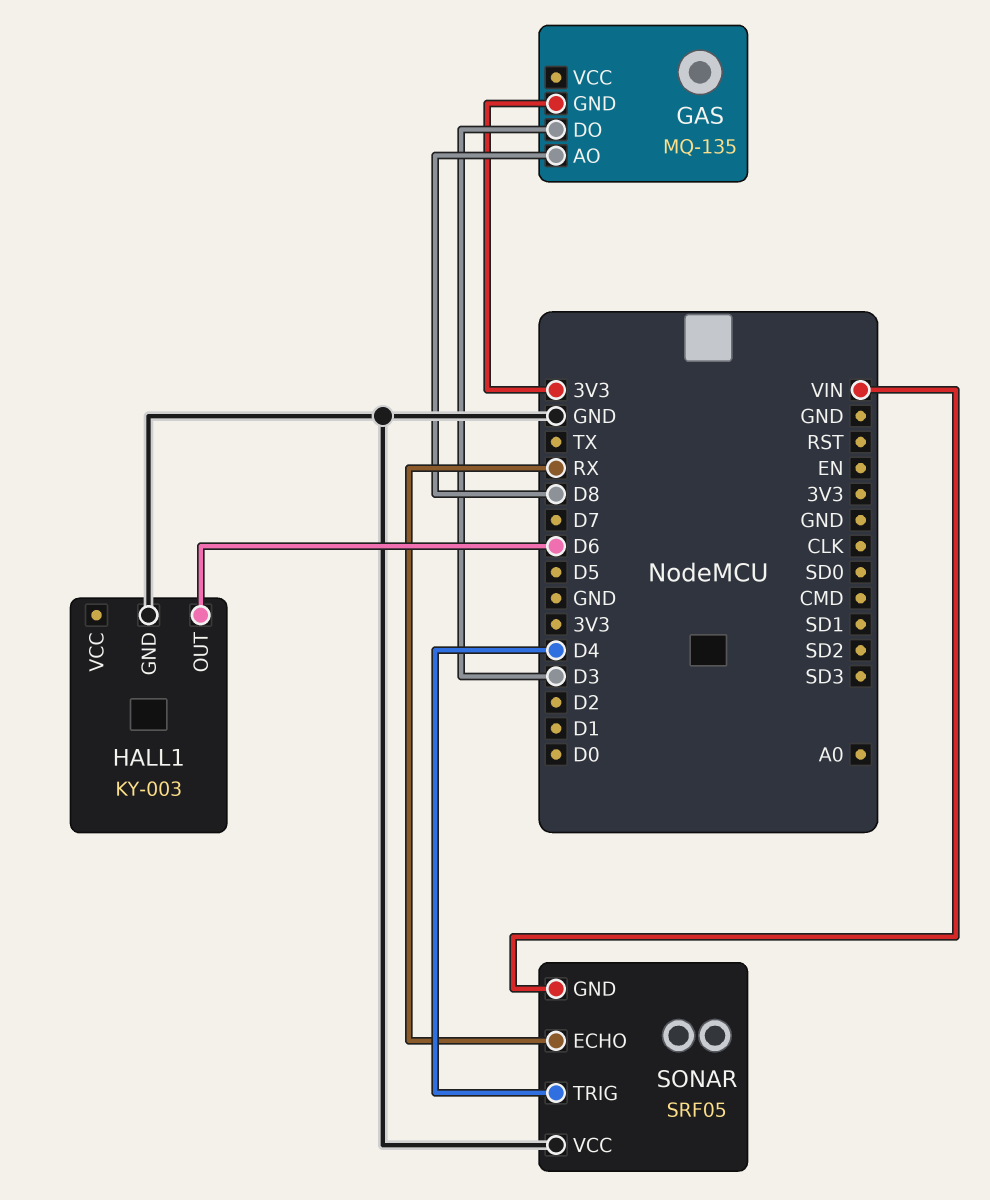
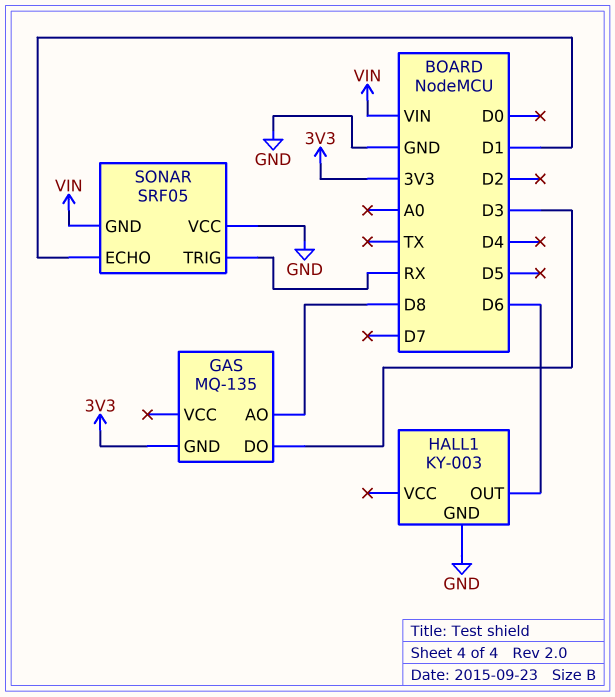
SONAR pin ECHO: RX -> D1
SONAR pin TRIG: D4 -> RX

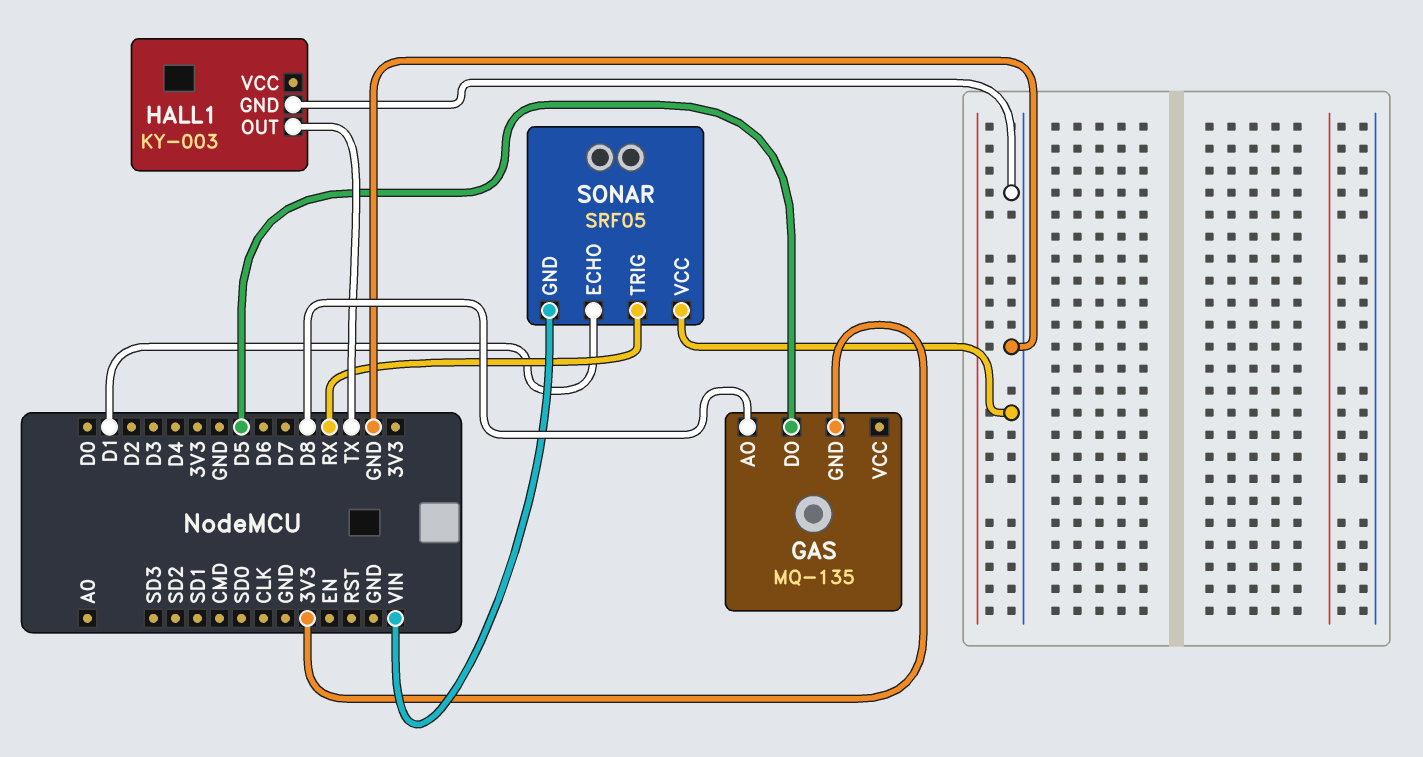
GAS pin DO: D3 -> D5
HALL1 pin OUT: D6 -> TX

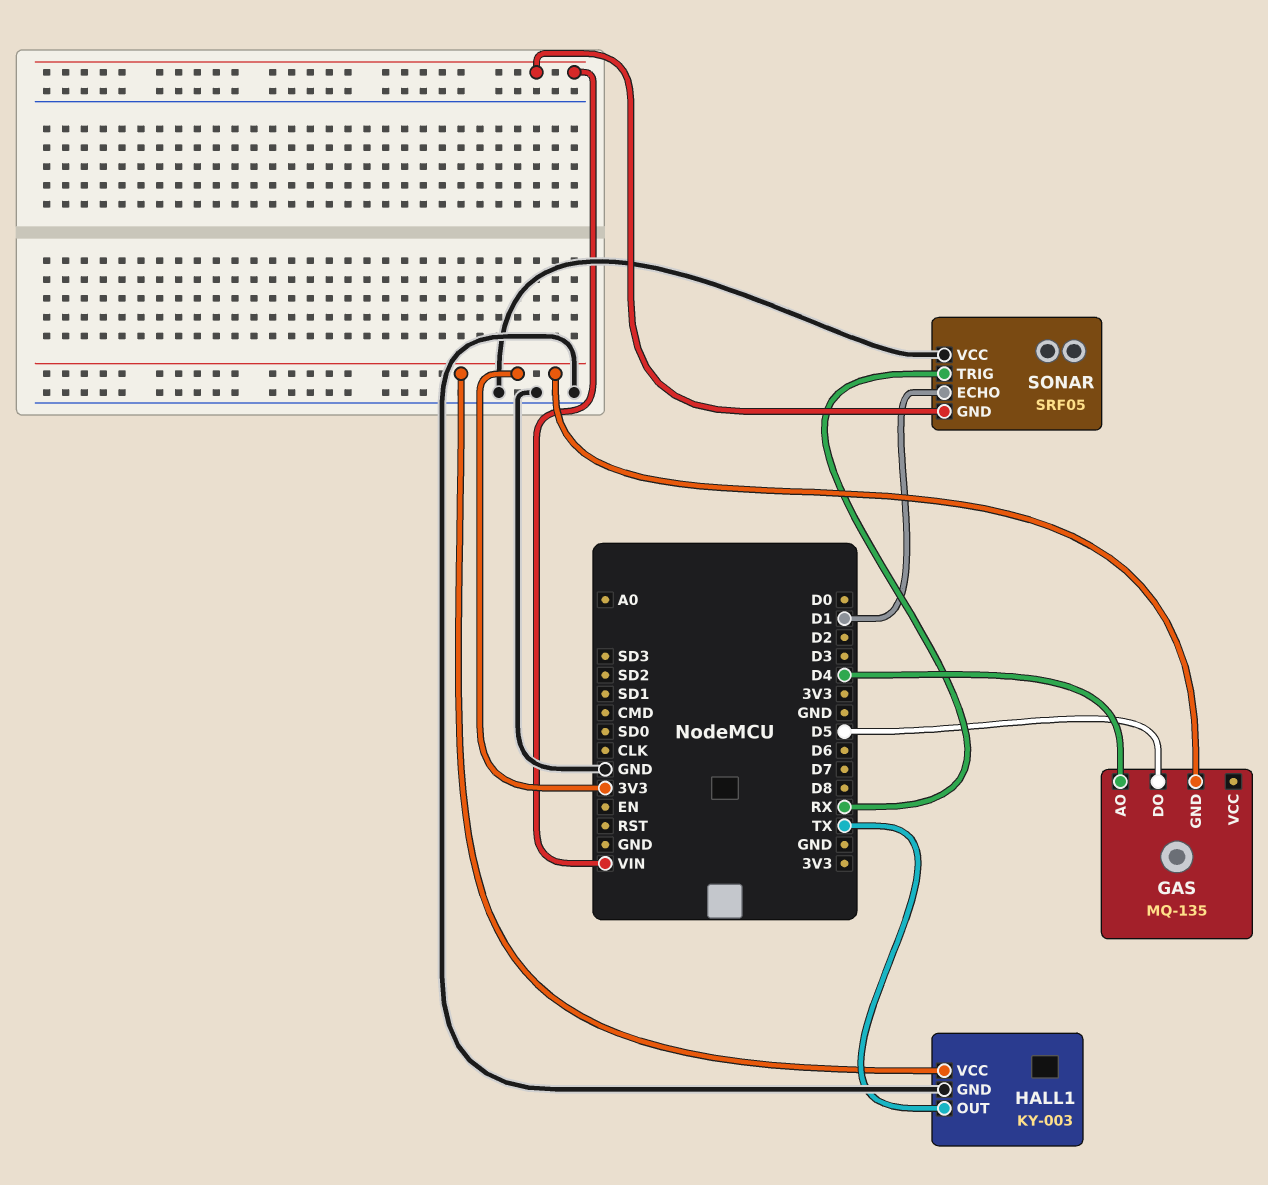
GAS pin AO: D8 -> D4
HALL1 pin VCC: none -> 3V3

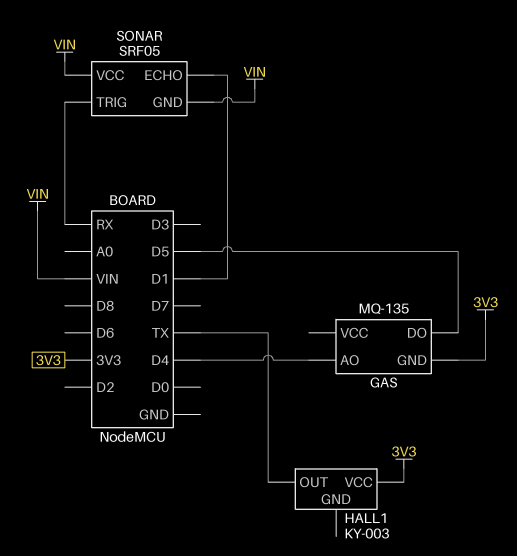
HALL1 pin GND: GND -> none
SONAR pin VCC: GND -> VIN

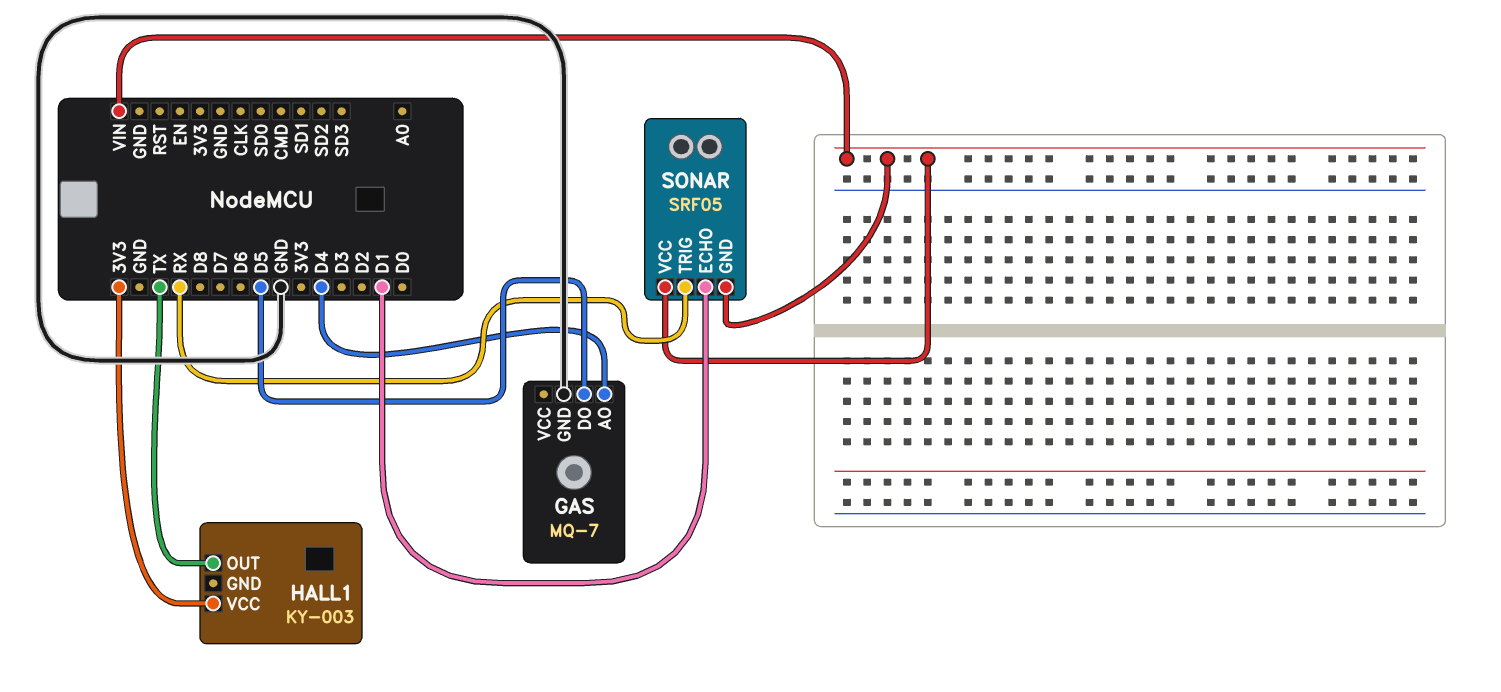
GAS: MQ-135 -> MQ-7
GAS pin GND: 3V3 -> GND

